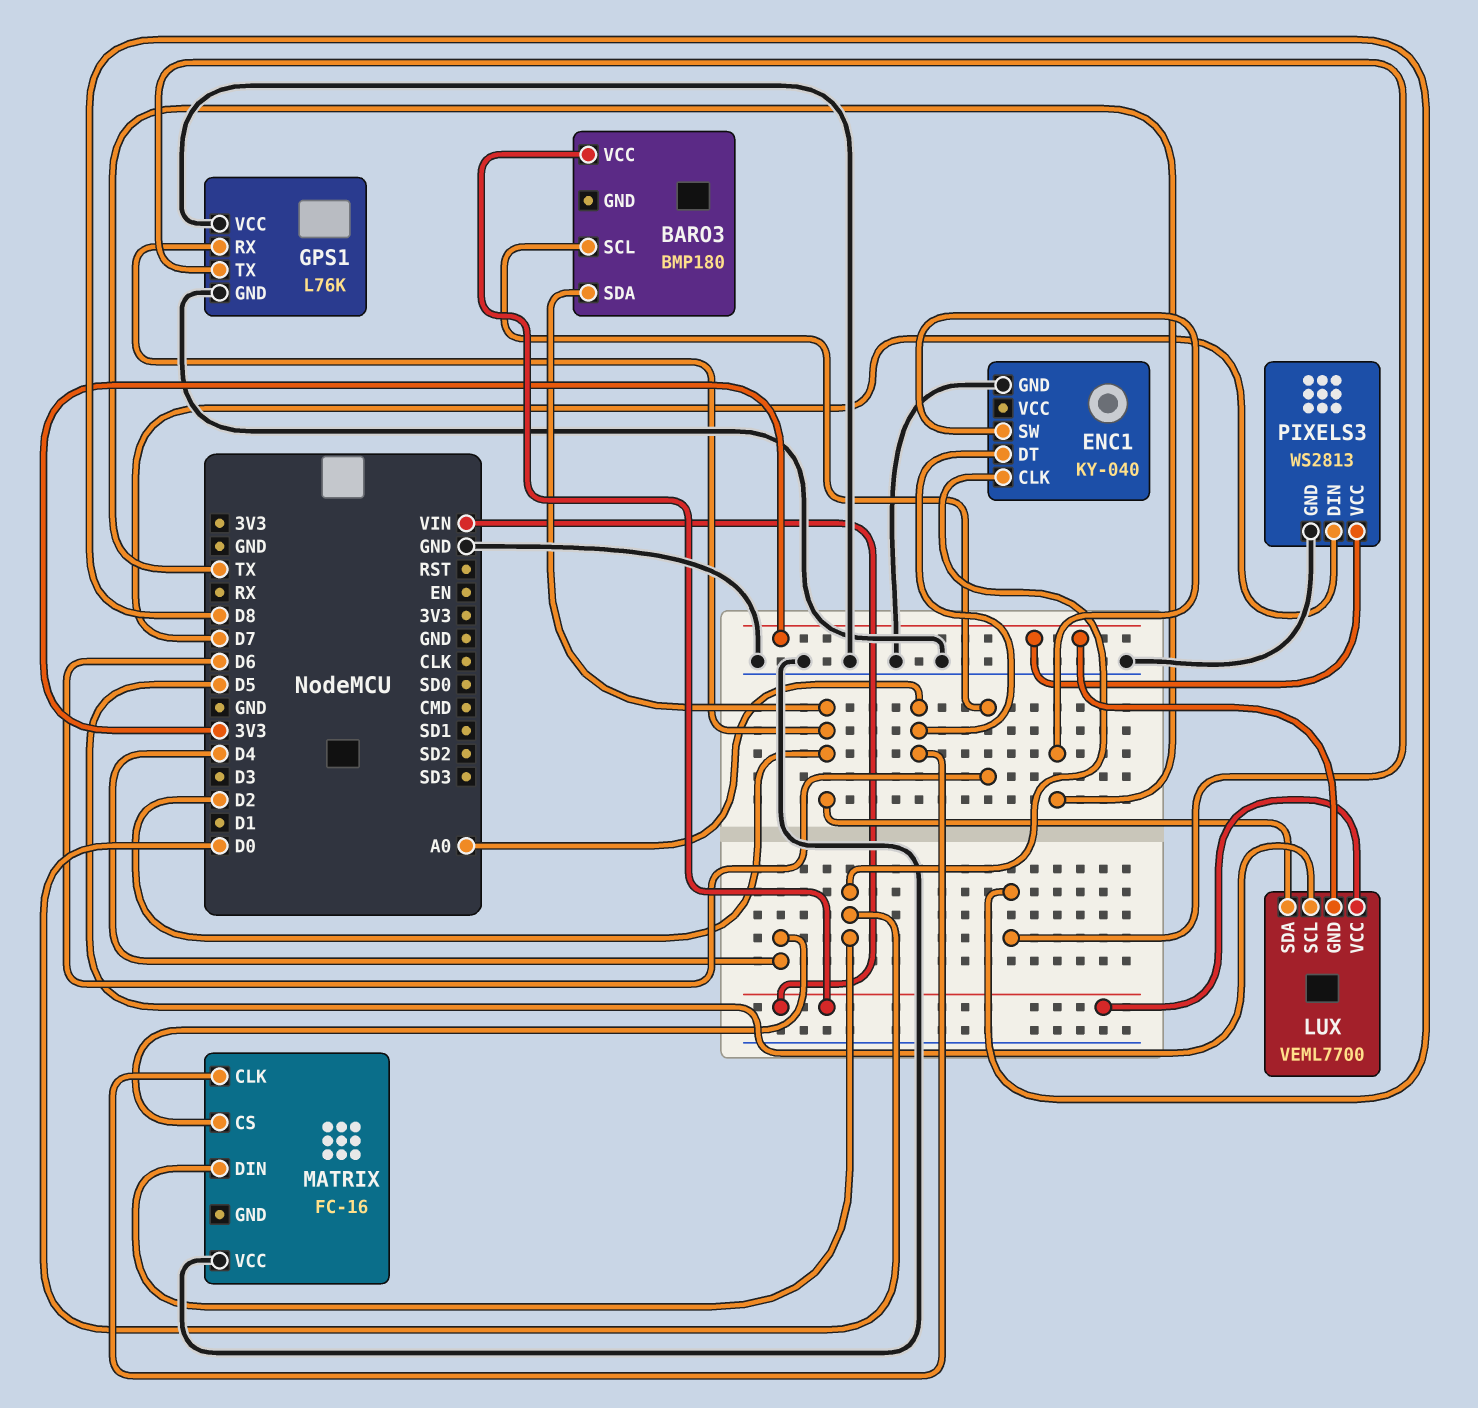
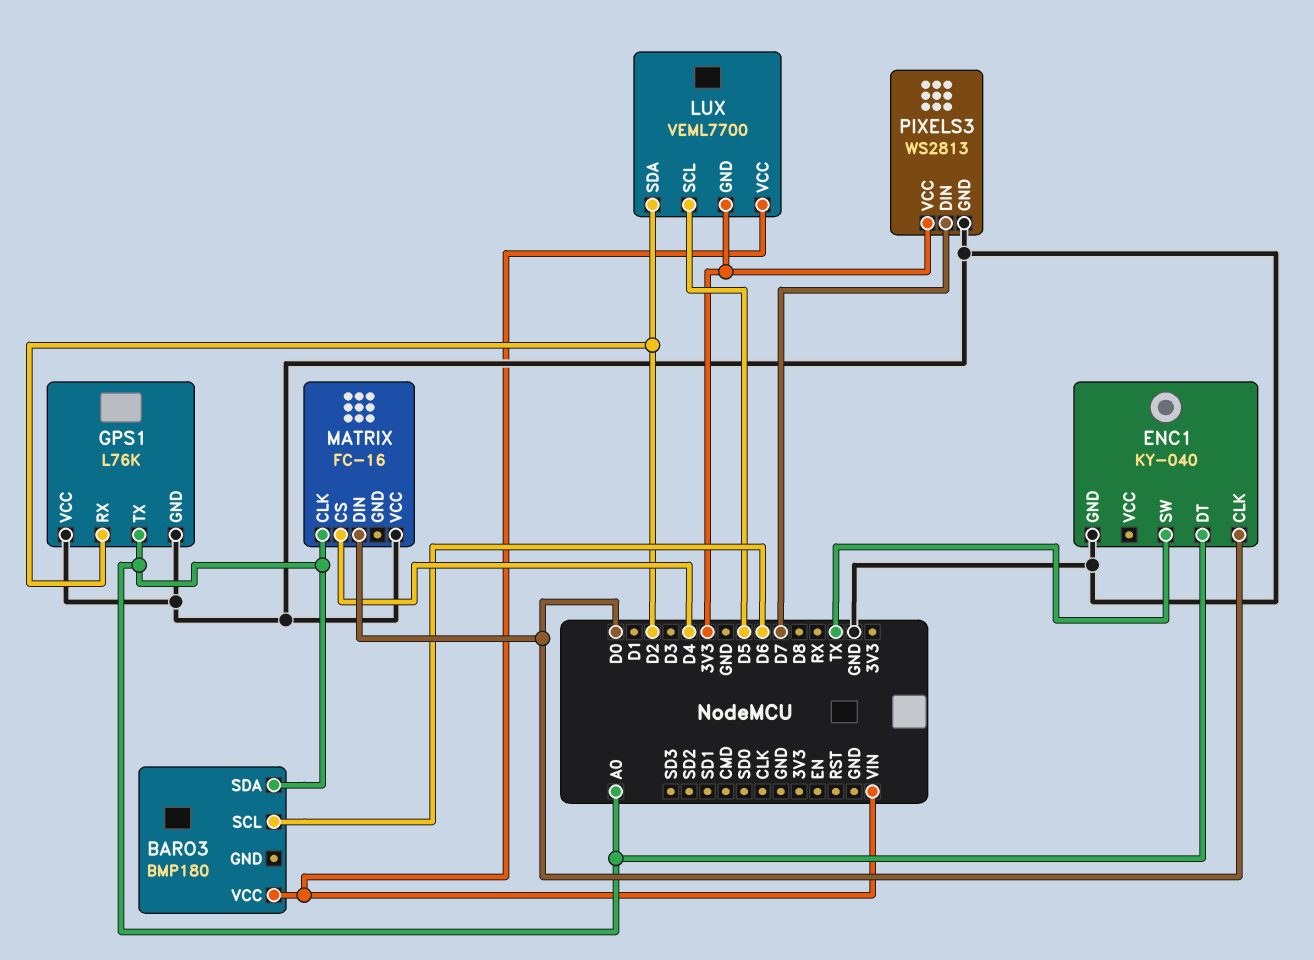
BARO3 pin SDA: D2 -> A0
GPS1 pin TX: D8 -> A0

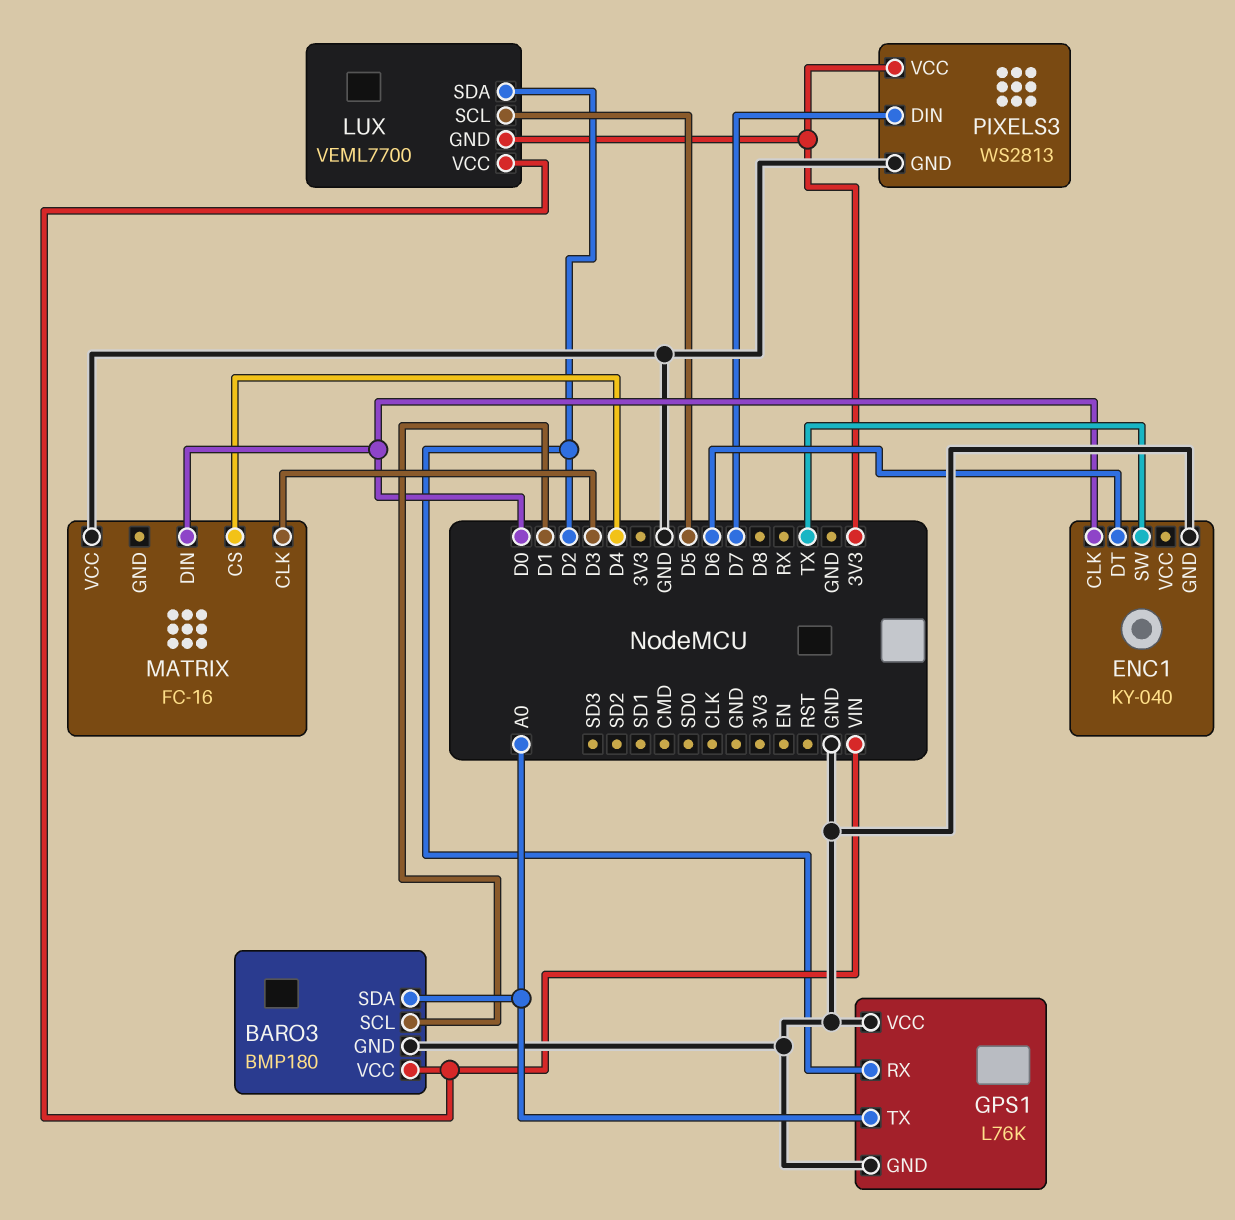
BARO3 pin GND: none -> GND
BARO3 pin SCL: D6 -> D1
ENC1 pin DT: A0 -> D6
MATRIX pin CLK: A0 -> D3

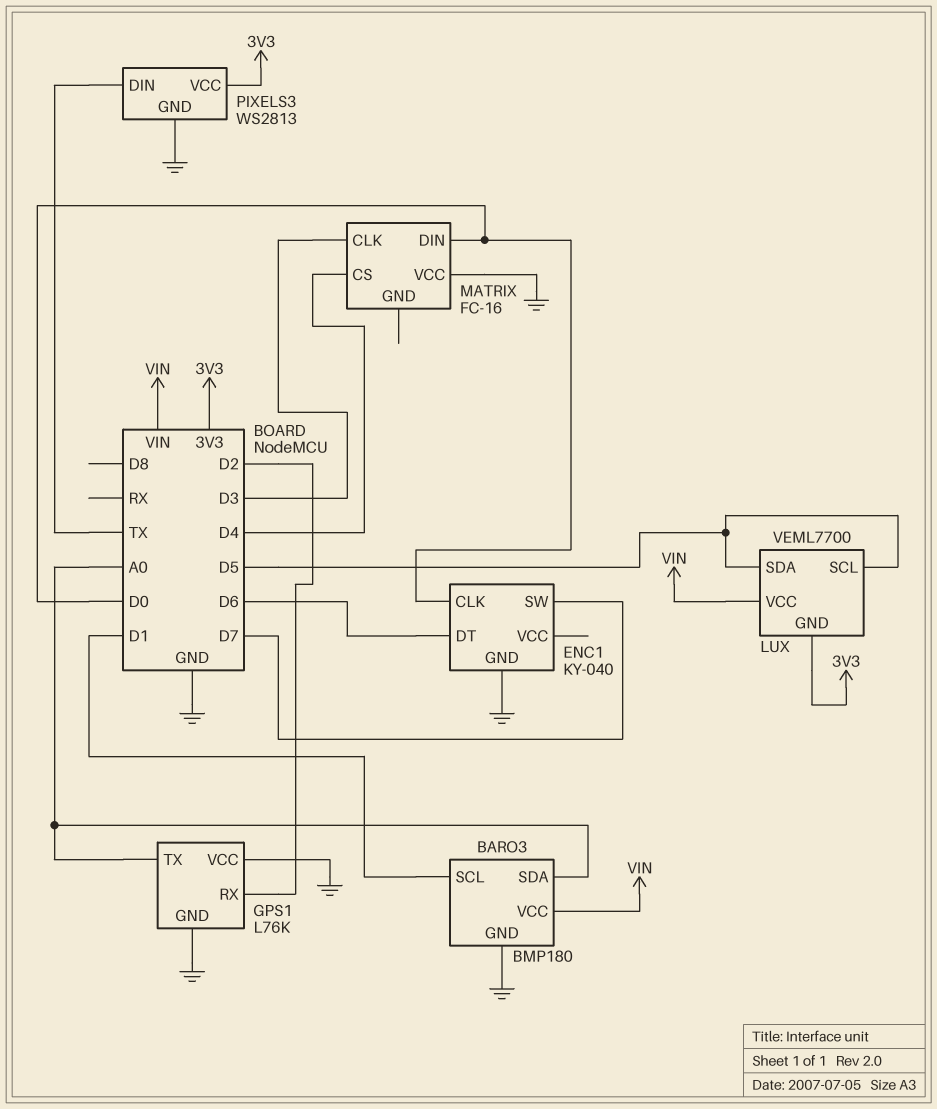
ENC1 pin SW: TX -> D7
LUX pin SDA: D2 -> D5
PIXELS3 pin DIN: D7 -> TX

